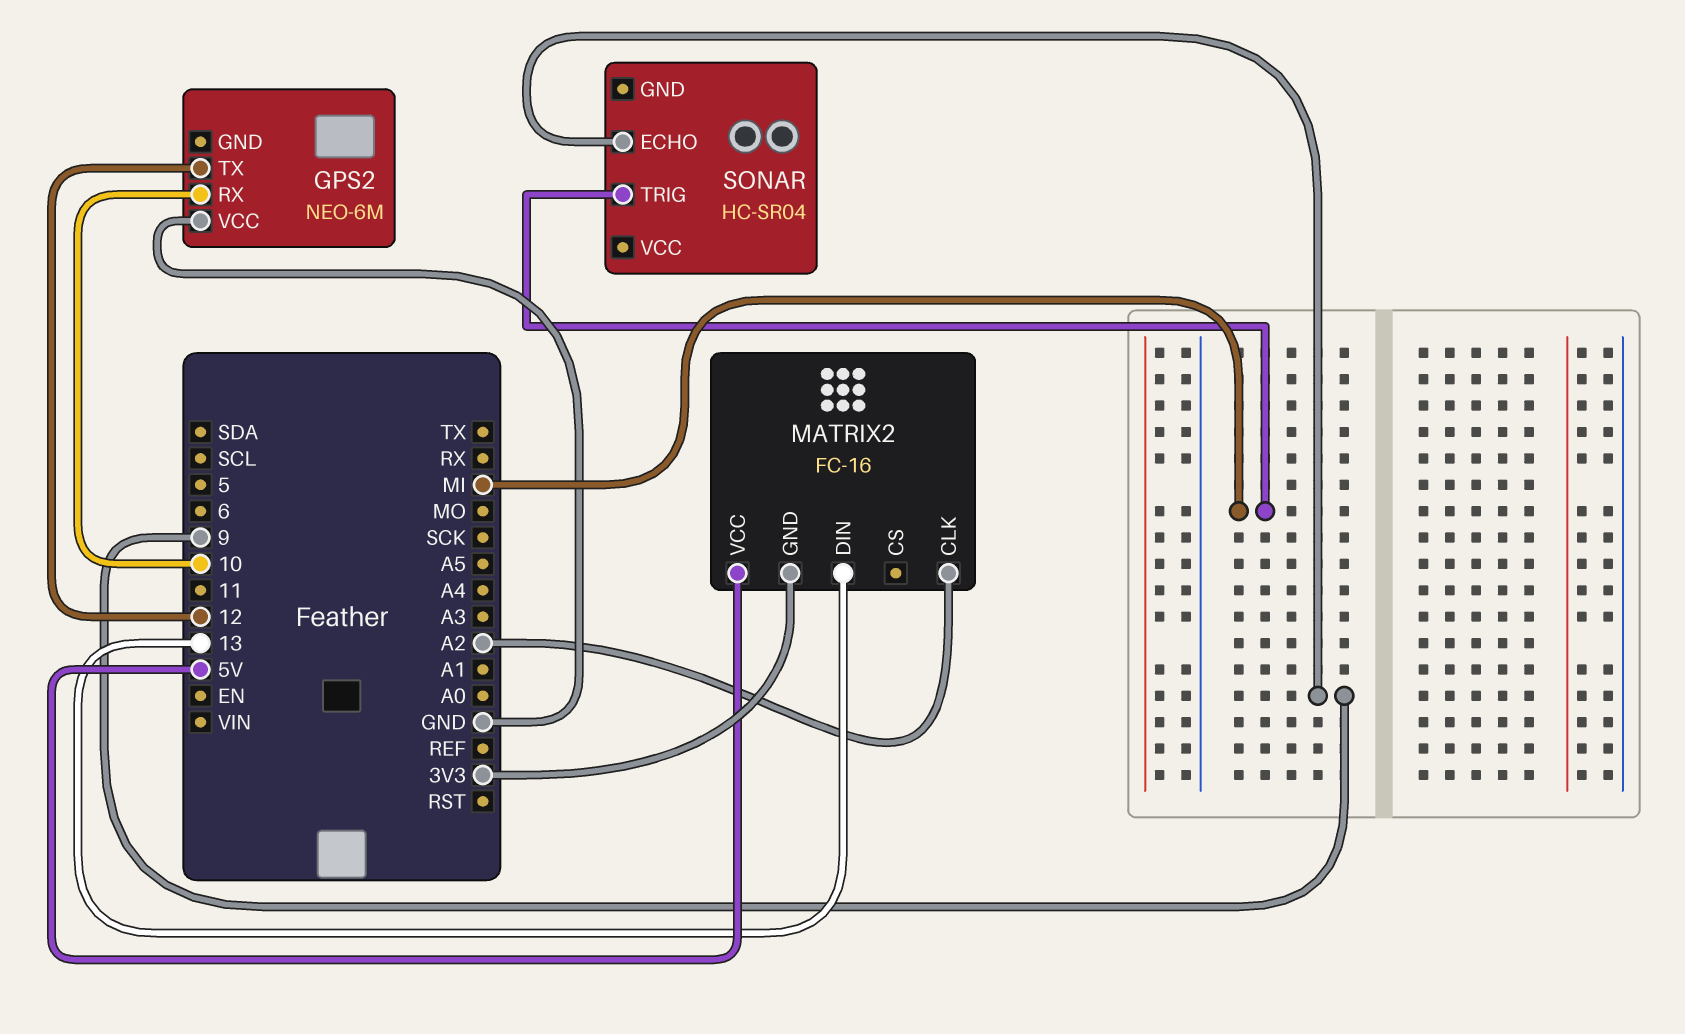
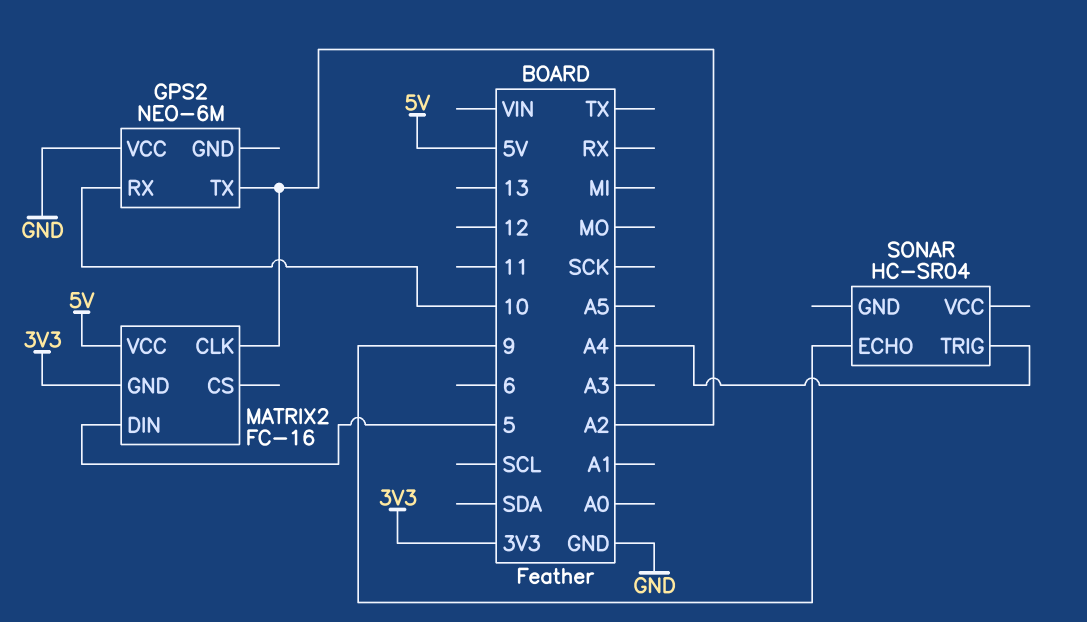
GPS2 pin TX: 12 -> A2
MATRIX2 pin DIN: 13 -> 5
SONAR pin TRIG: MI -> A4

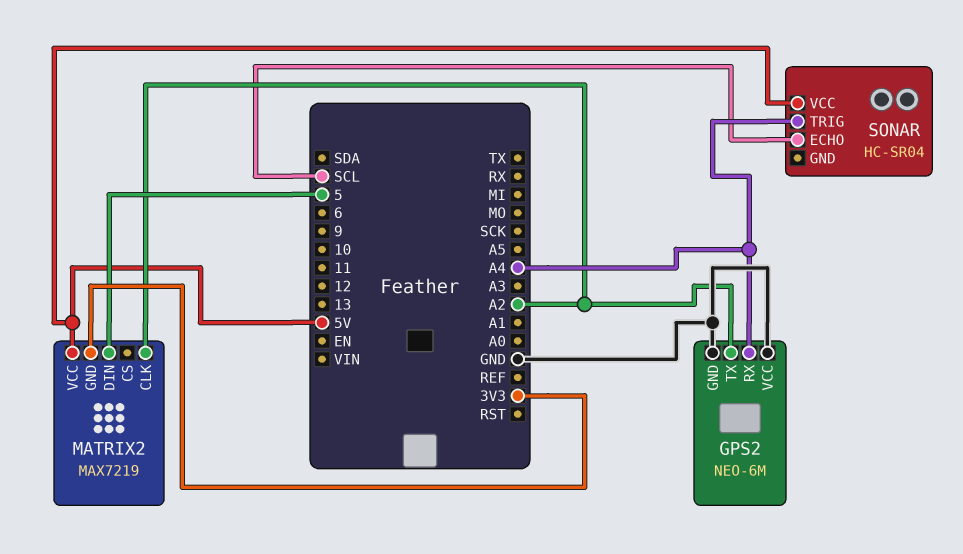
GPS2 pin GND: none -> GND
GPS2 pin RX: 10 -> A4
MATRIX2: FC-16 -> MAX7219
SONAR pin ECHO: 9 -> SCL
SONAR pin VCC: none -> 5V

